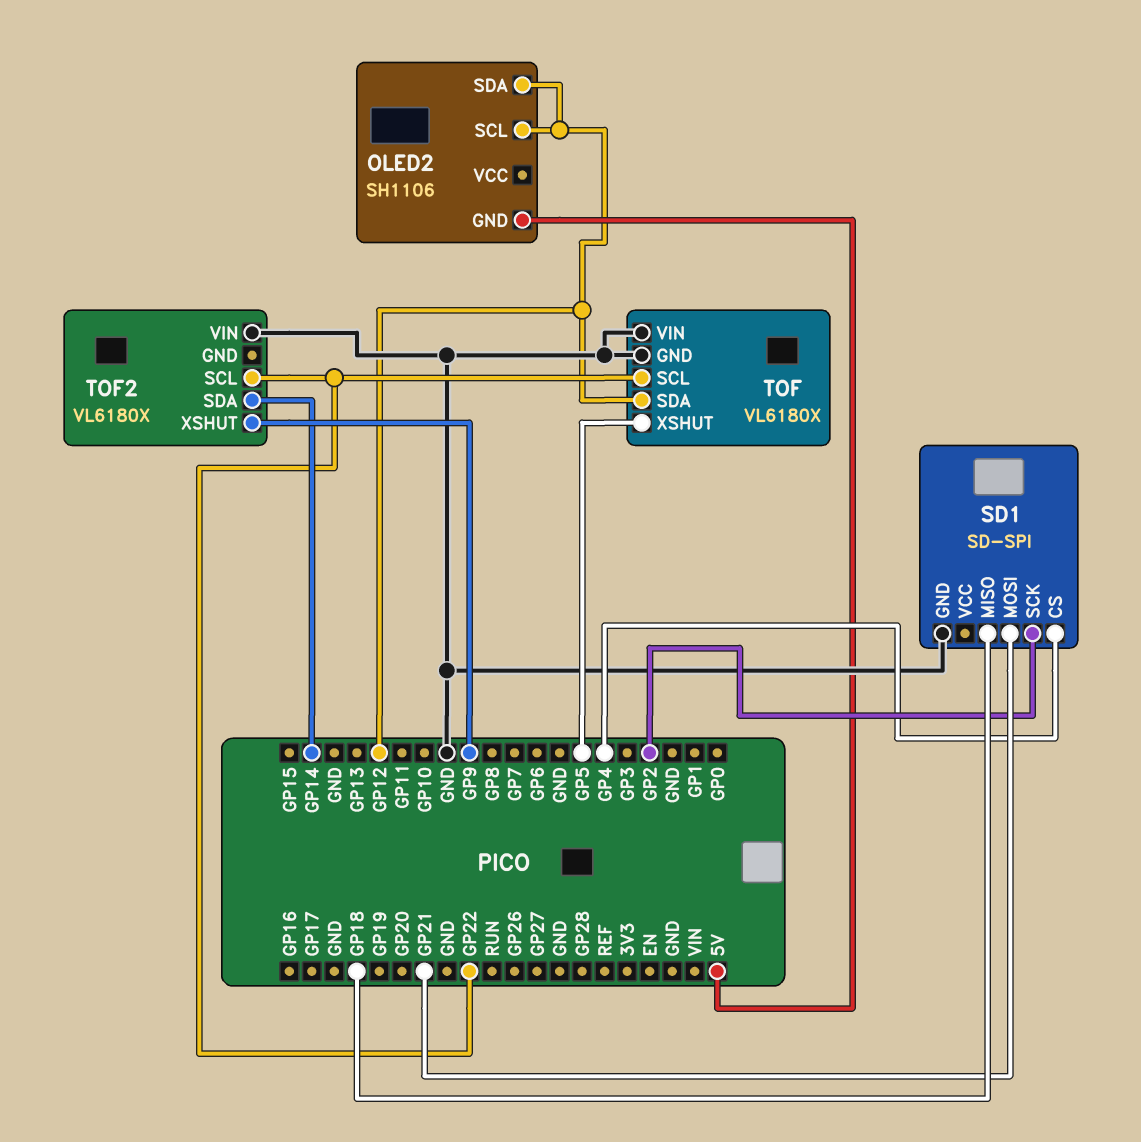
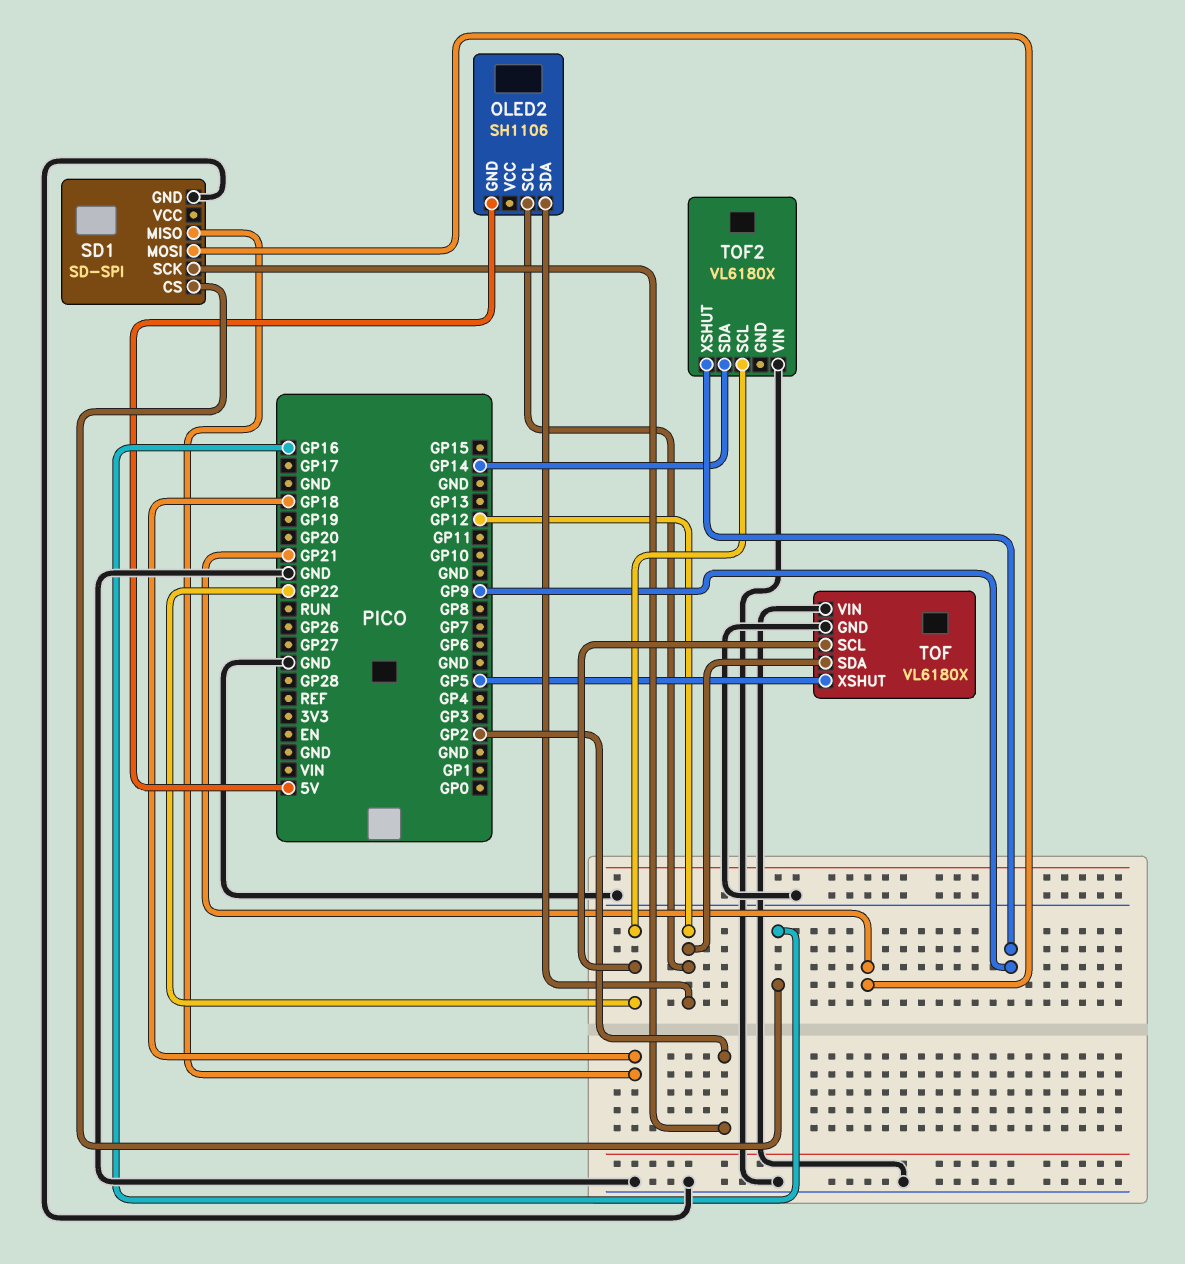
SD1 pin CS: GP4 -> GP16

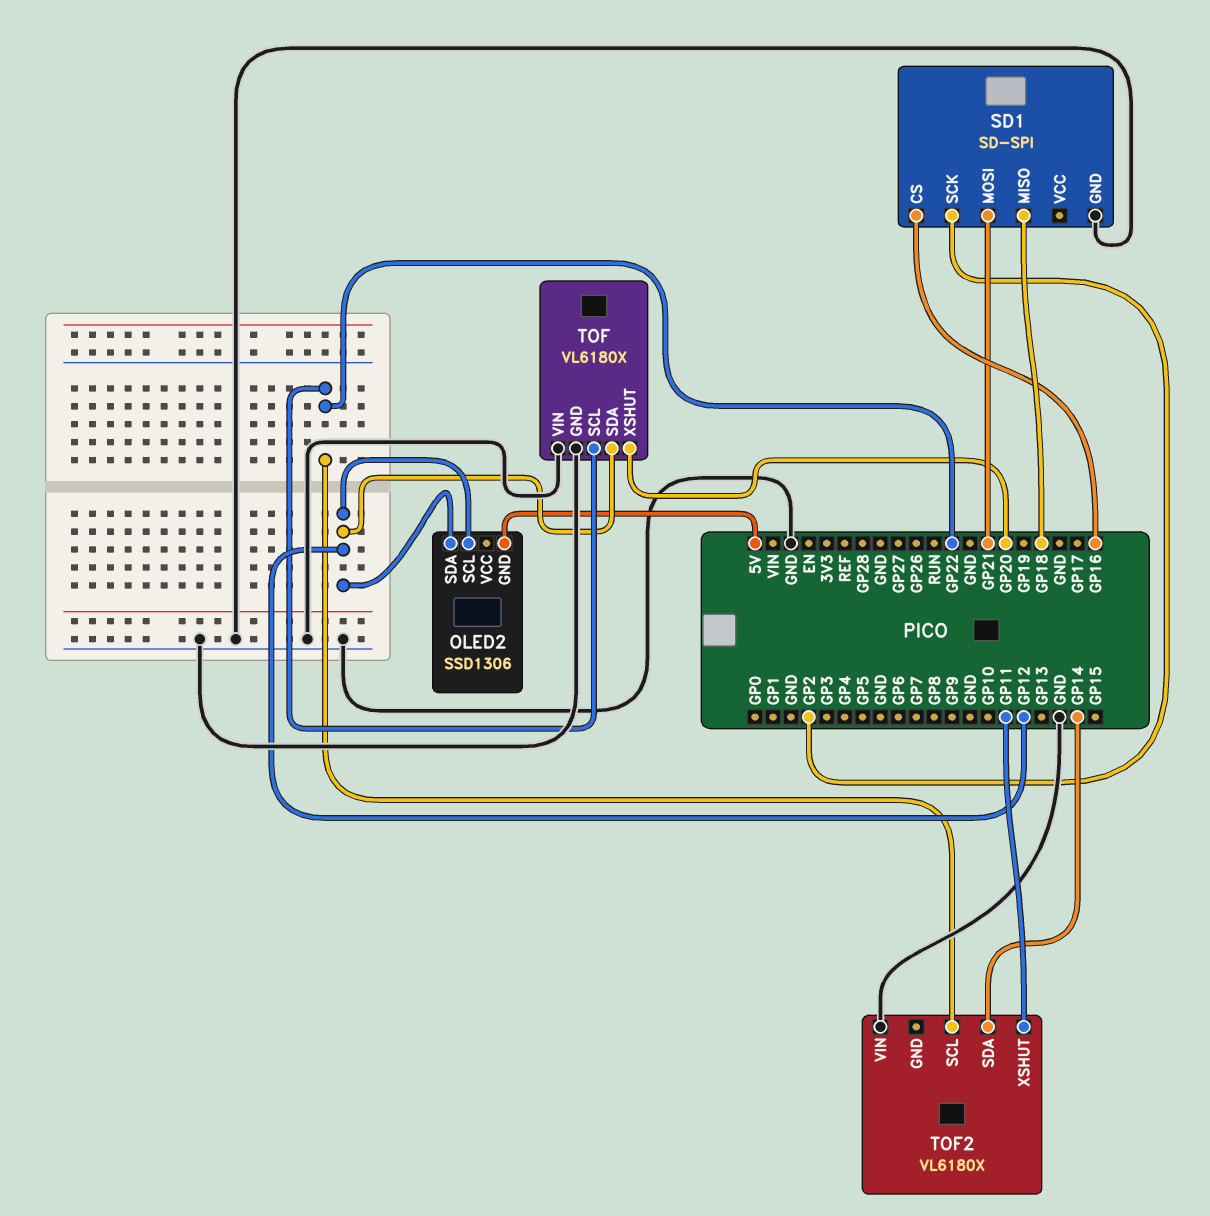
OLED2: SH1106 -> SSD1306
TOF pin XSHUT: GP5 -> GP20
TOF2 pin XSHUT: GP9 -> GP11

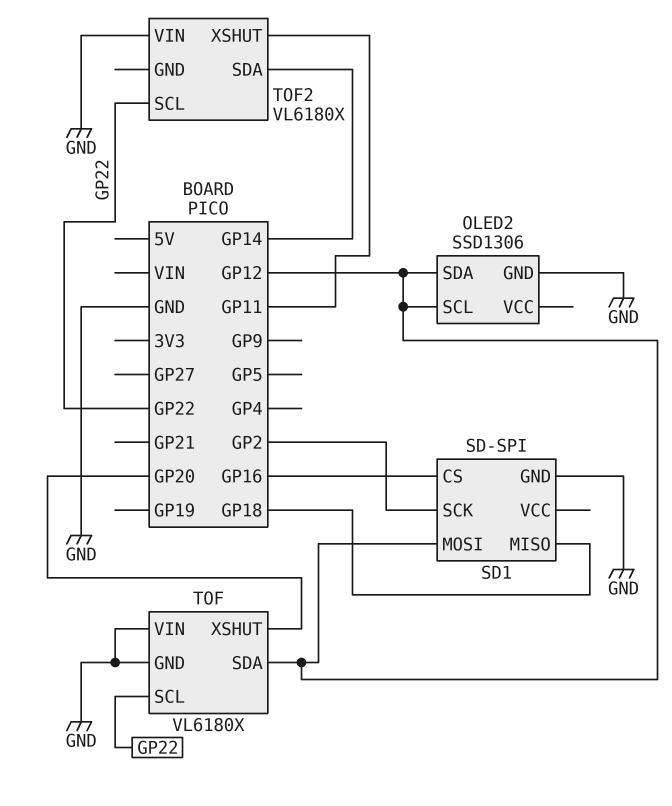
OLED2 pin GND: 5V -> GND
SD1 pin MOSI: GP21 -> GP12

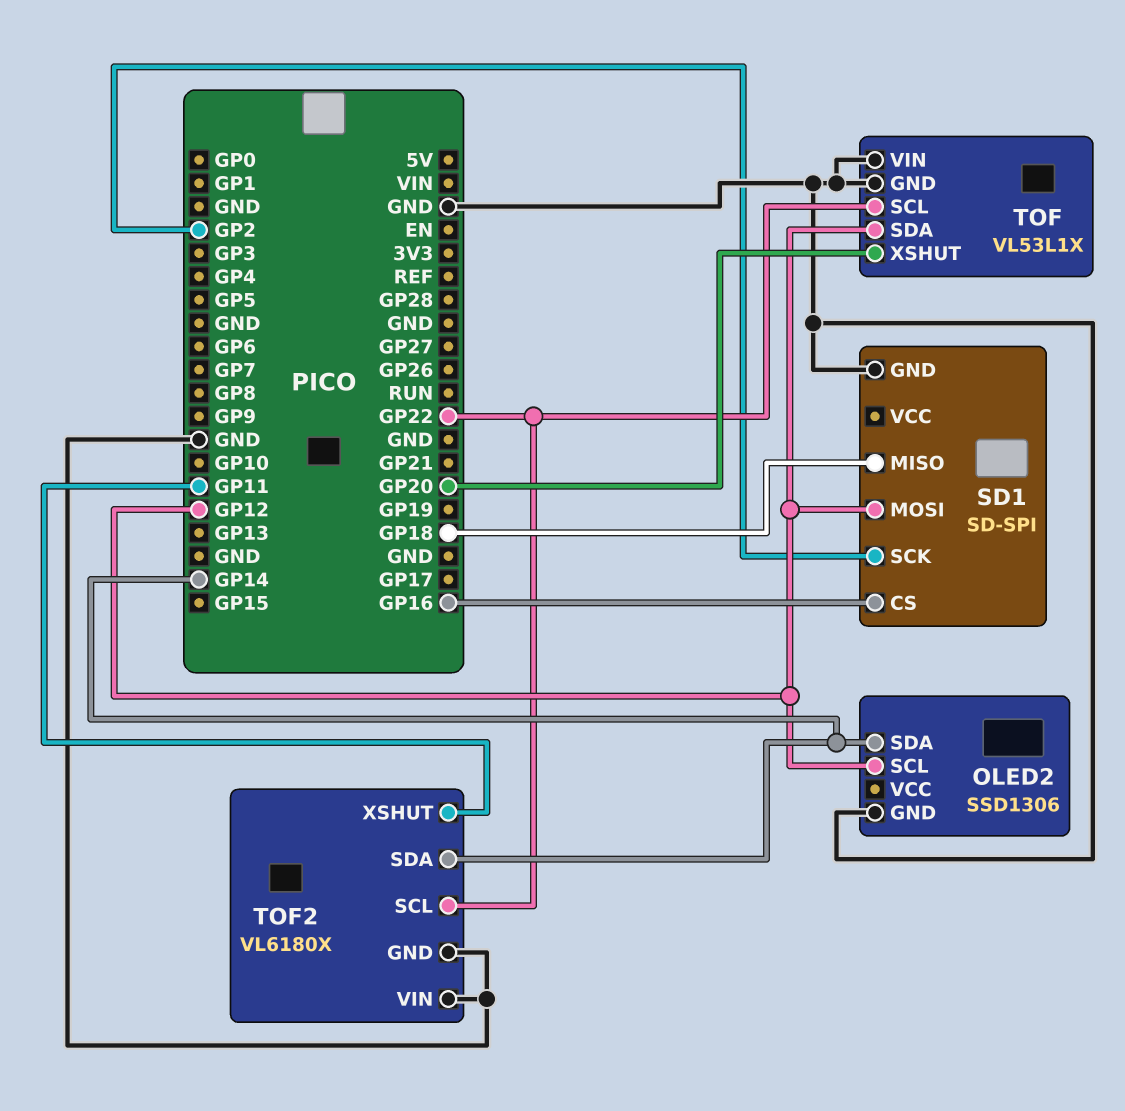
OLED2 pin SDA: GP12 -> GP14
TOF: VL6180X -> VL53L1X
TOF2 pin GND: none -> GND

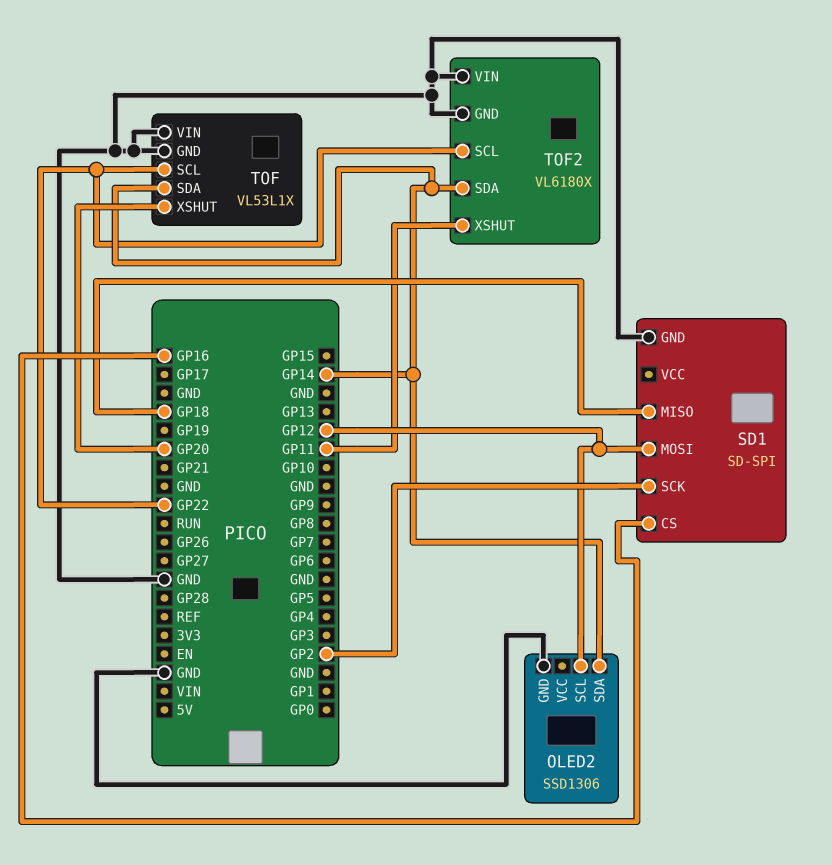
TOF pin SDA: GP12 -> GP14

